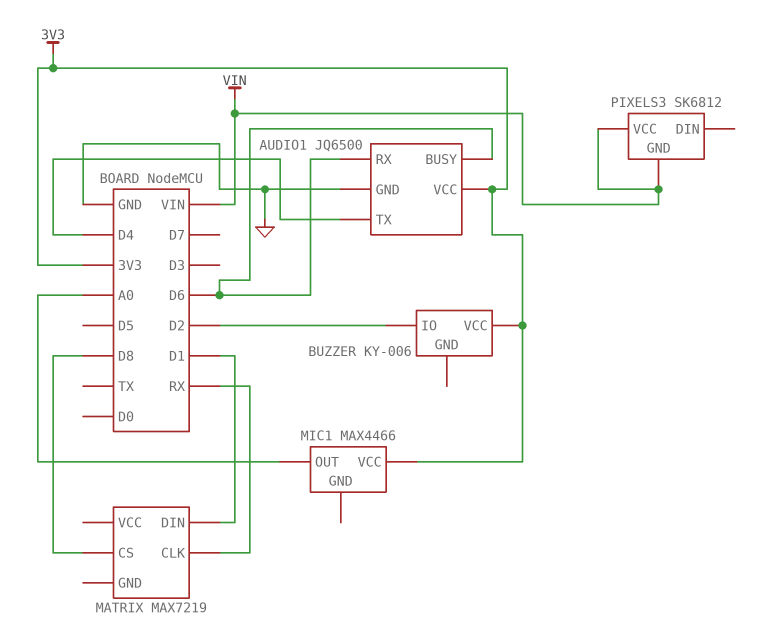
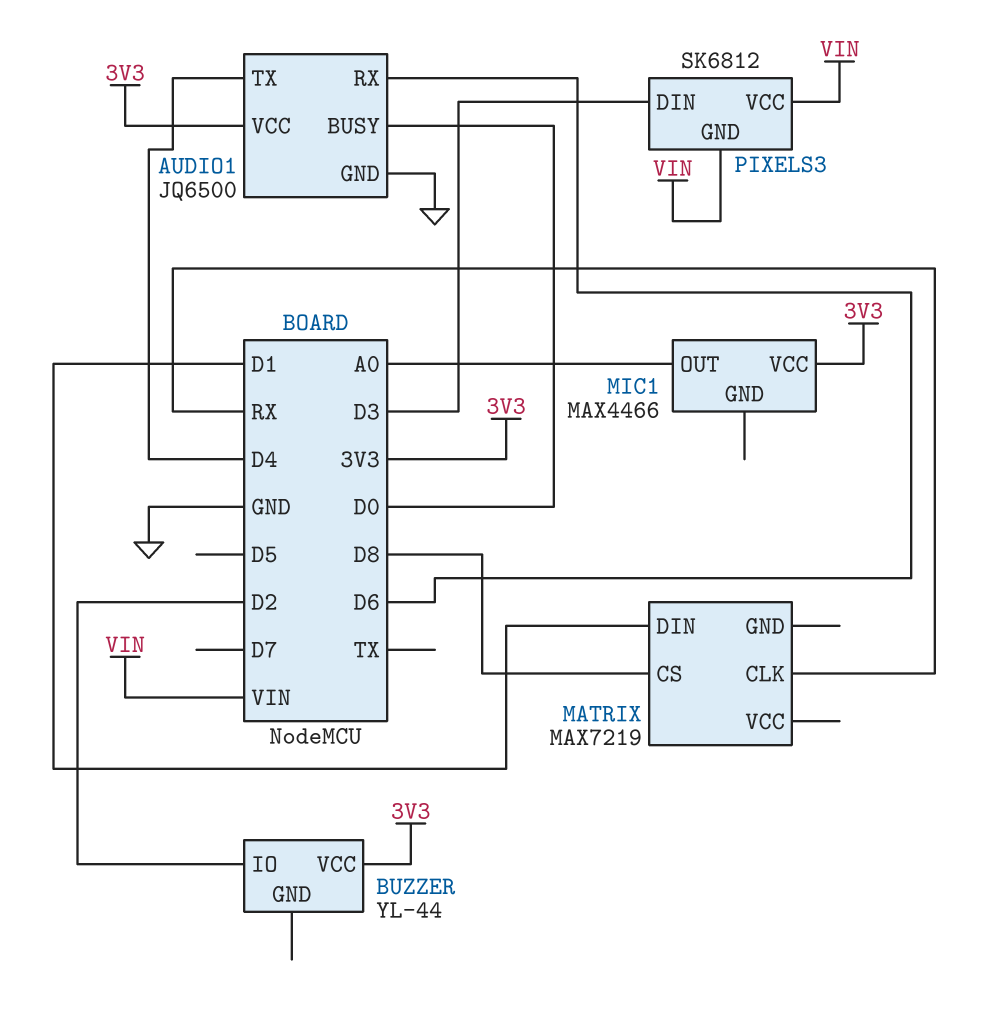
AUDIO1 pin BUSY: D6 -> D0
BUZZER: KY-006 -> YL-44
PIXELS3 pin DIN: none -> D3

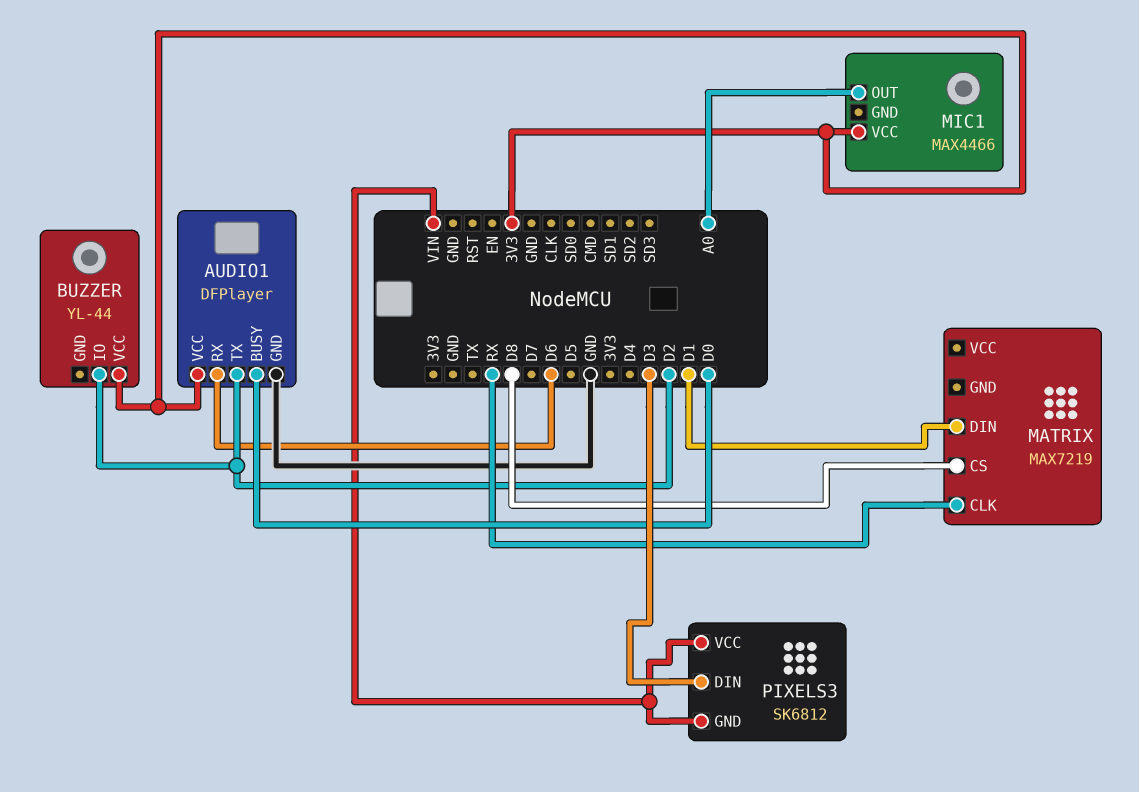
AUDIO1: JQ6500 -> DFPlayer
AUDIO1 pin TX: D4 -> D2

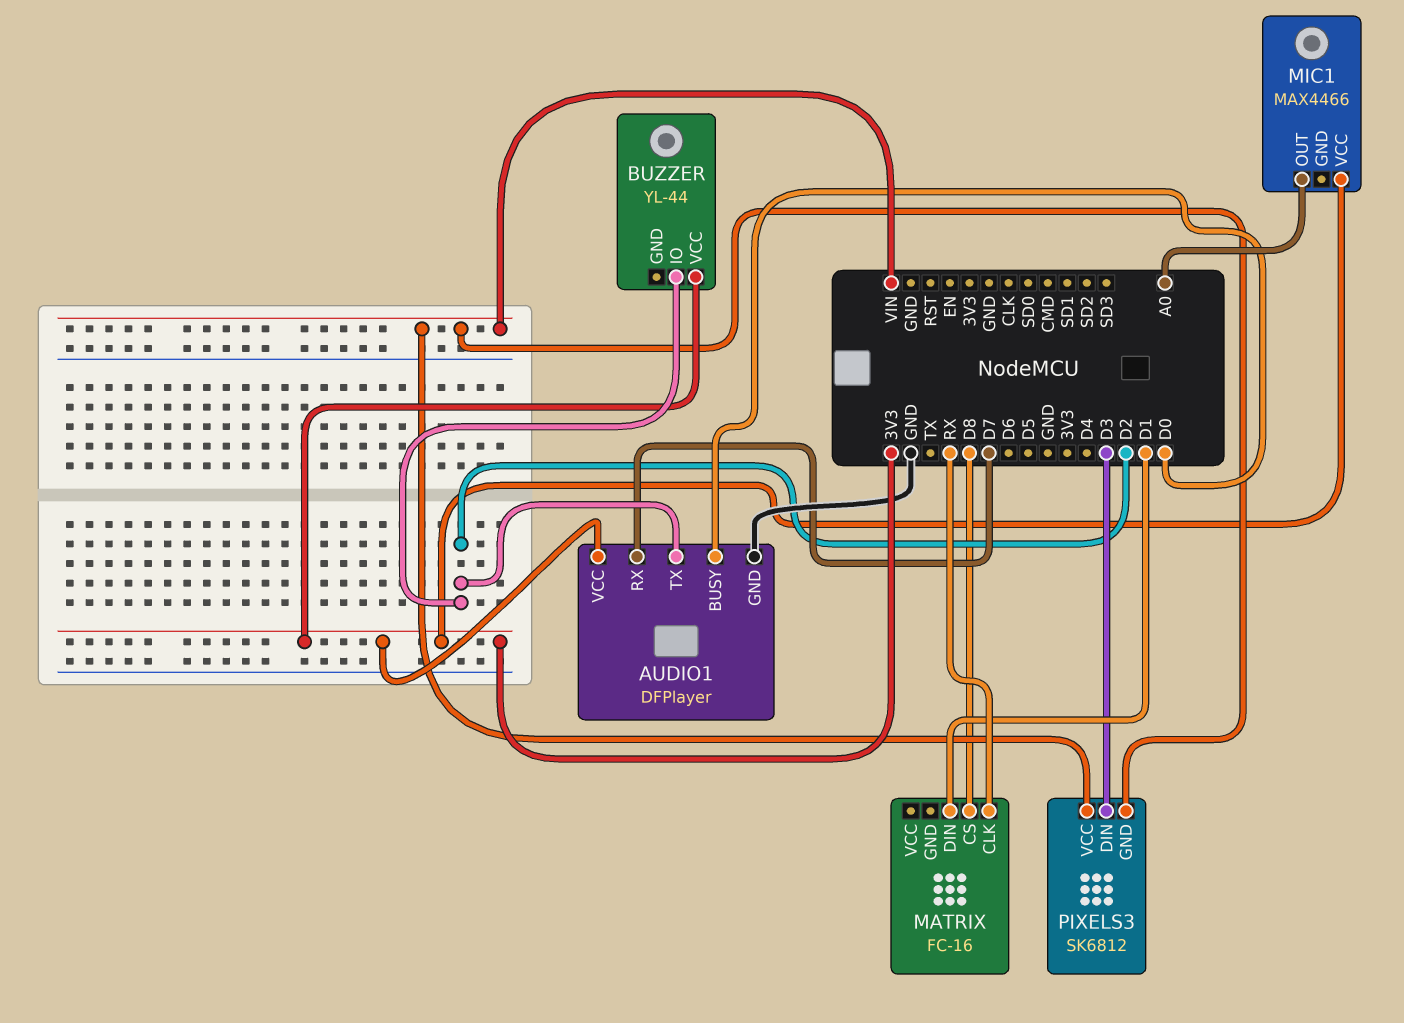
AUDIO1 pin RX: D6 -> D7
MATRIX: MAX7219 -> FC-16

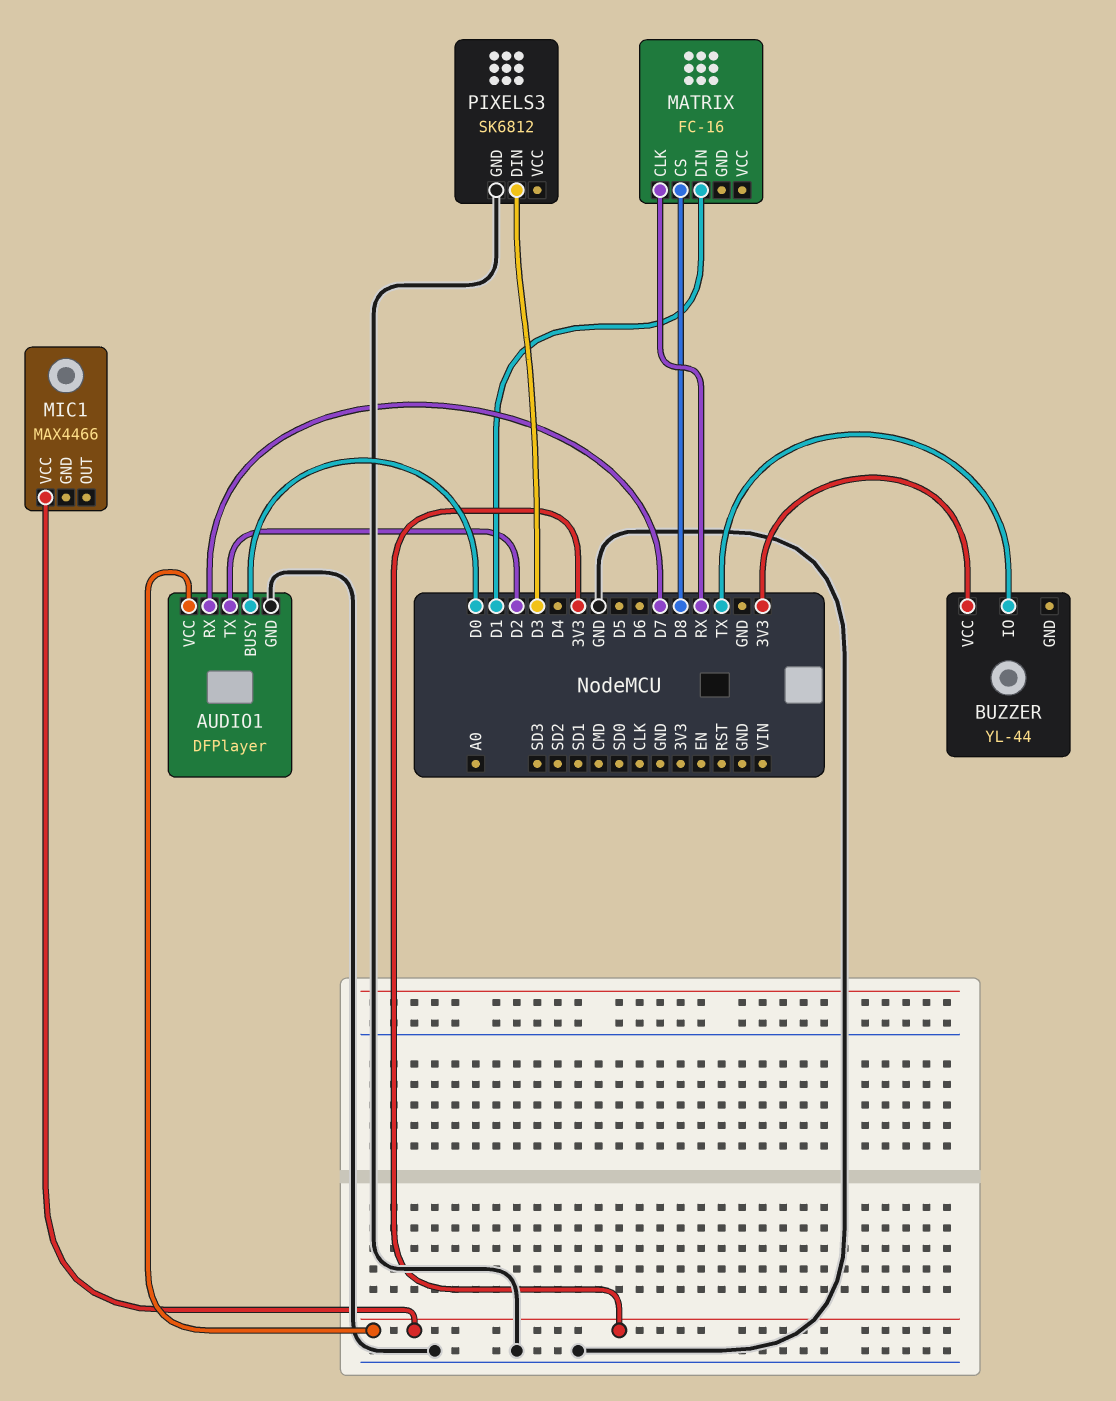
BUZZER pin IO: D2 -> TX
MIC1 pin OUT: A0 -> none
PIXELS3 pin GND: VIN -> GND
PIXELS3 pin VCC: VIN -> none

